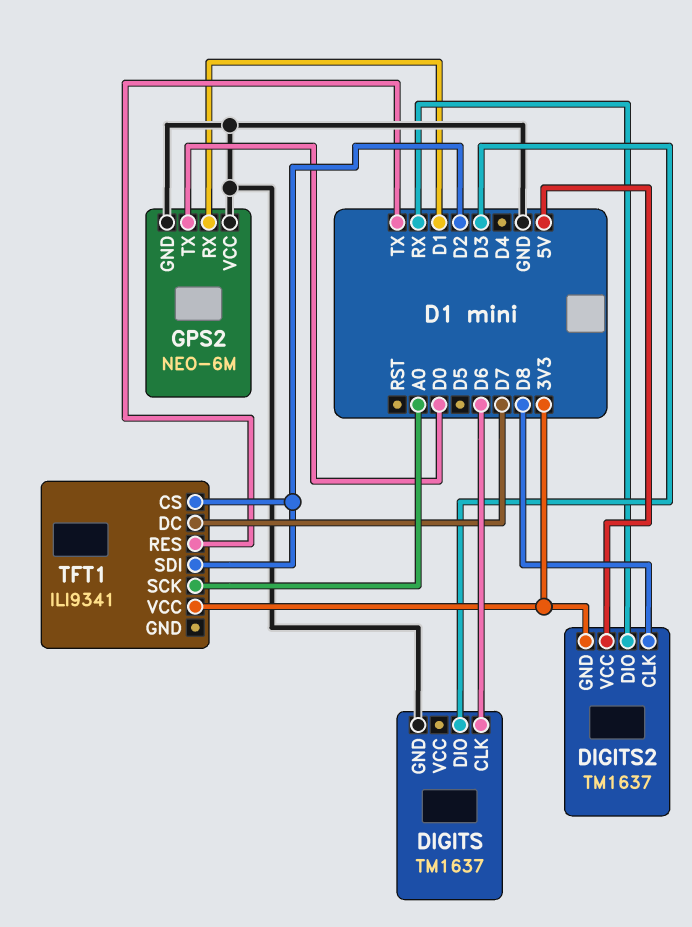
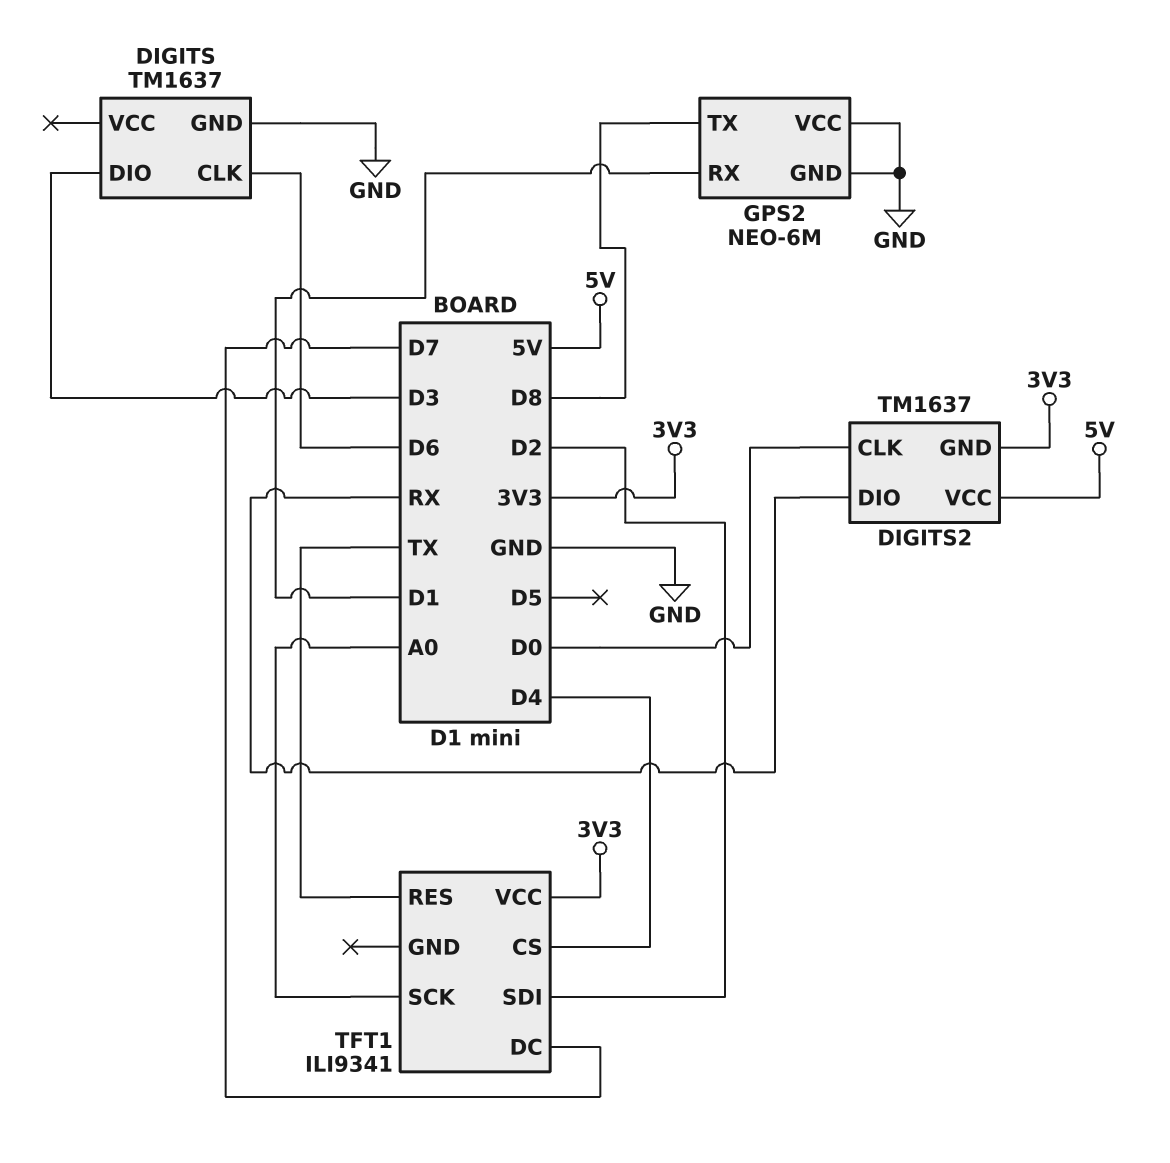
DIGITS2 pin CLK: D8 -> D0
GPS2 pin TX: D0 -> D8
TFT1 pin CS: D2 -> D4

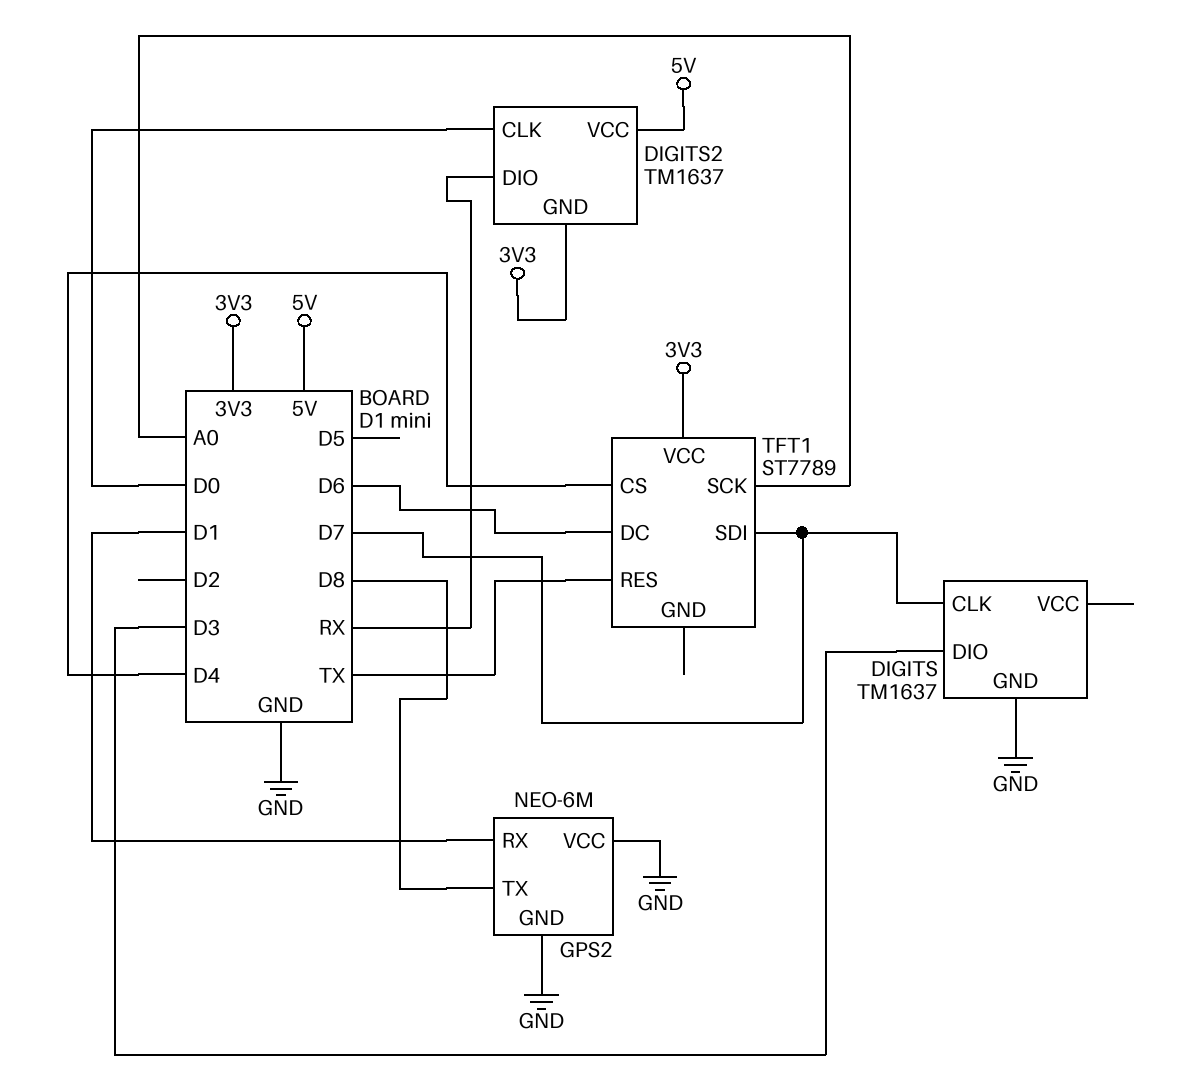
DIGITS pin CLK: D6 -> D7
TFT1: ILI9341 -> ST7789
TFT1 pin DC: D7 -> D6
TFT1 pin SDI: D2 -> D7

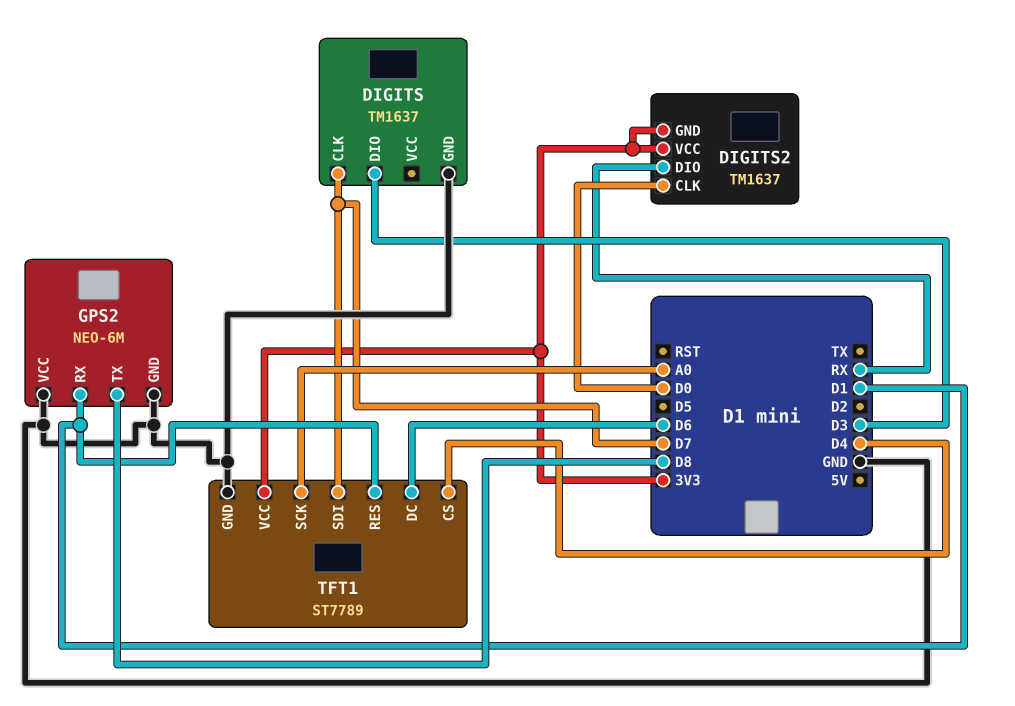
DIGITS2 pin VCC: 5V -> 3V3
TFT1 pin GND: none -> GND
TFT1 pin RES: TX -> D1

